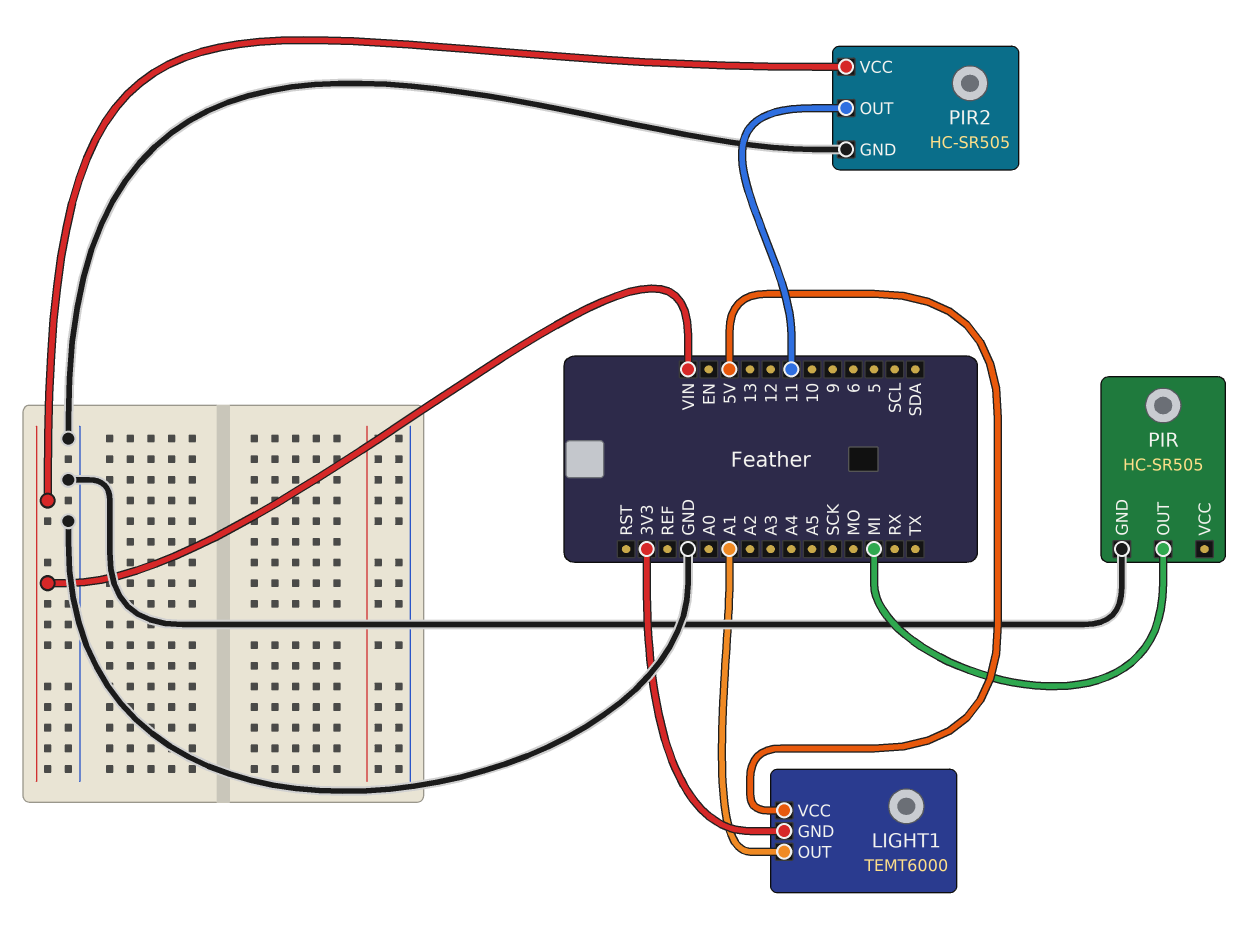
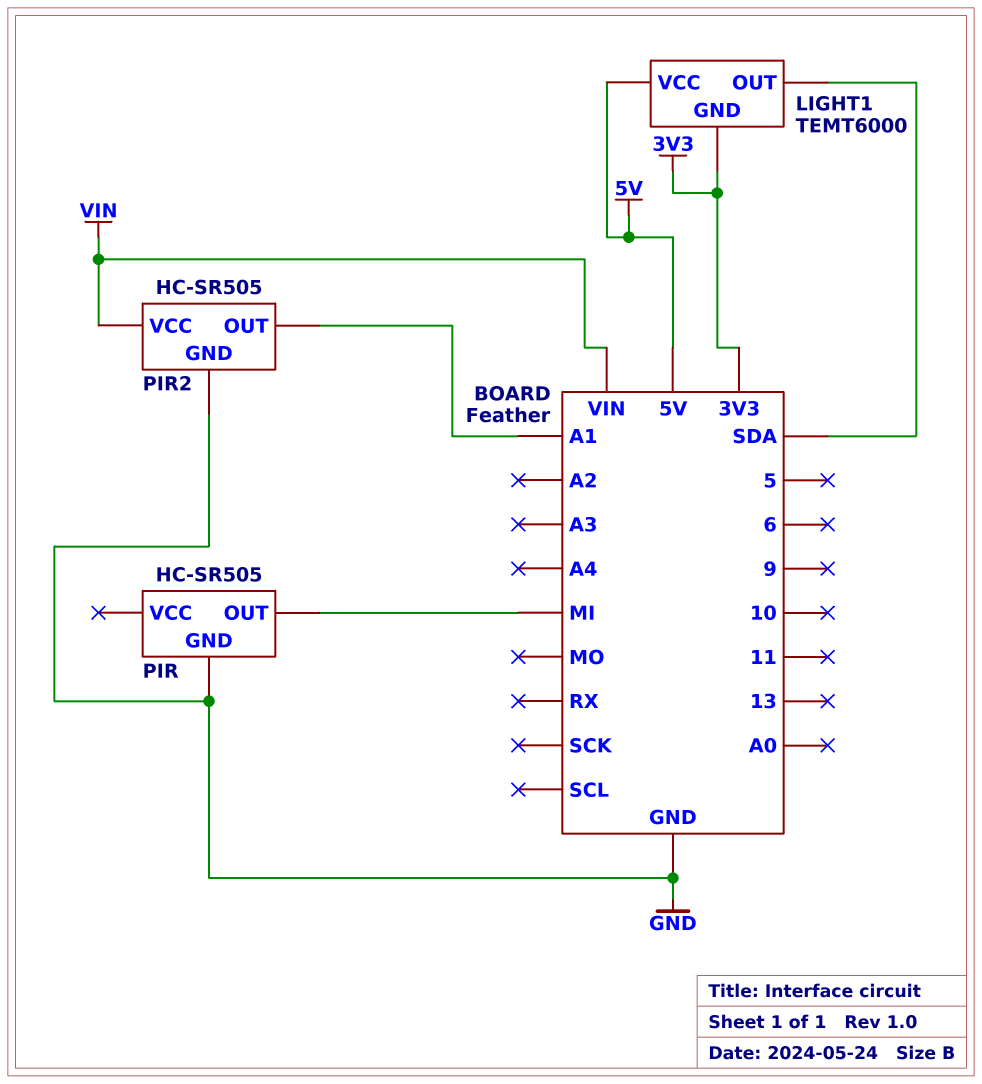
LIGHT1 pin OUT: A1 -> SDA
PIR2 pin OUT: 11 -> A1

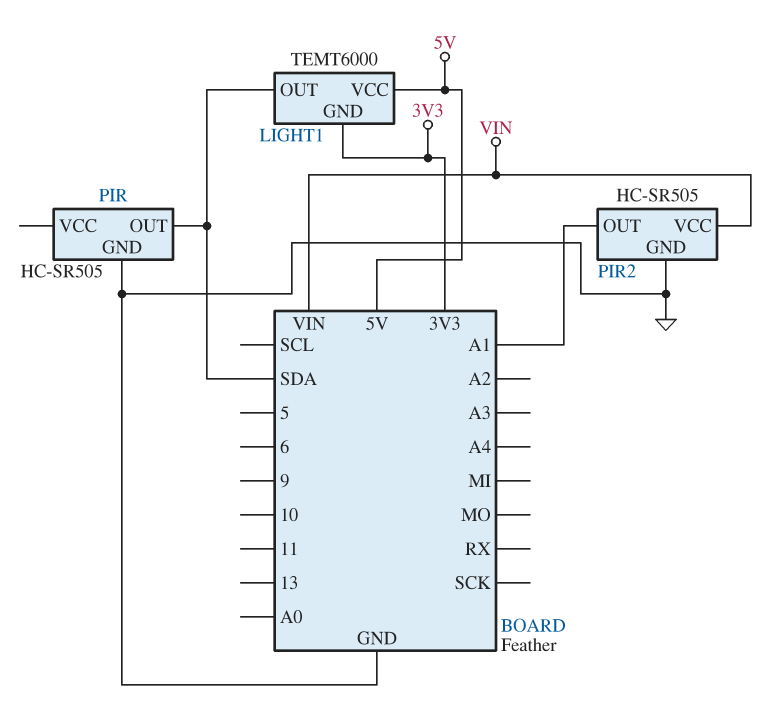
PIR pin OUT: MI -> SDA

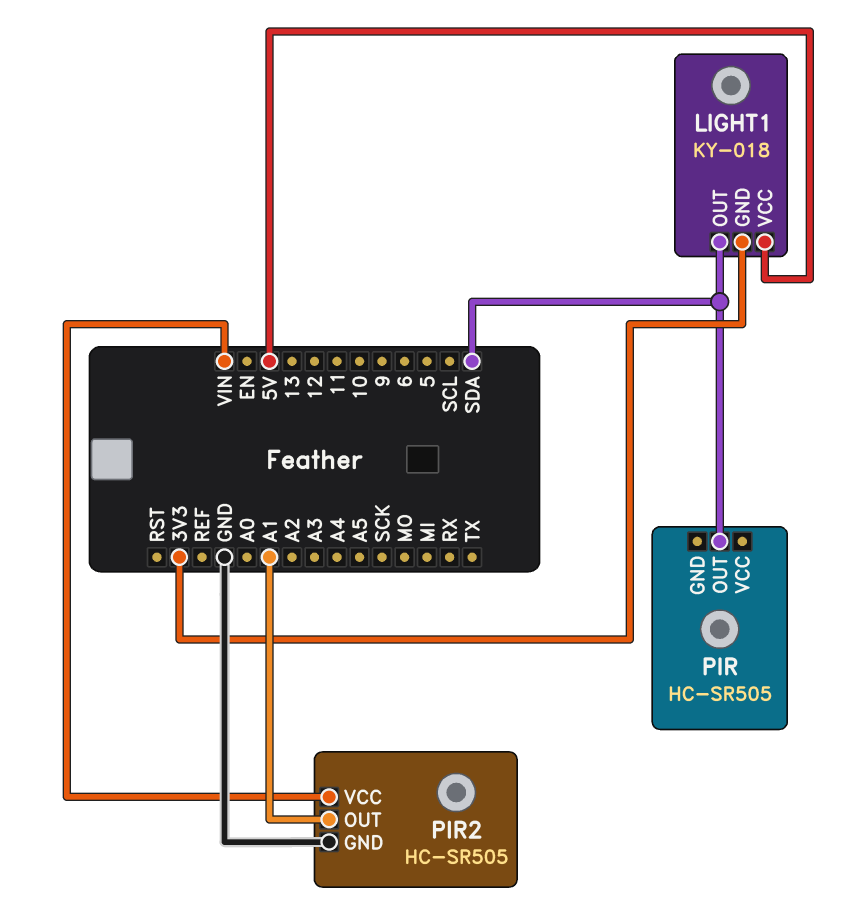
LIGHT1: TEMT6000 -> KY-018
PIR pin GND: GND -> none

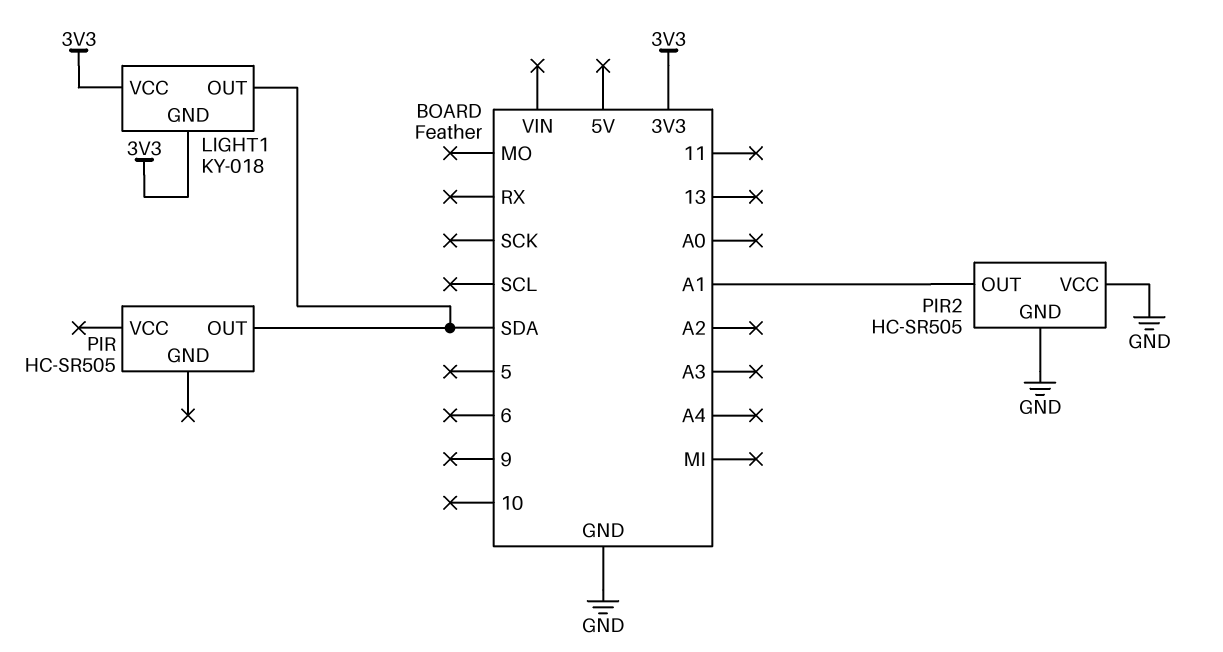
LIGHT1 pin VCC: 5V -> 3V3
PIR2 pin VCC: VIN -> GND

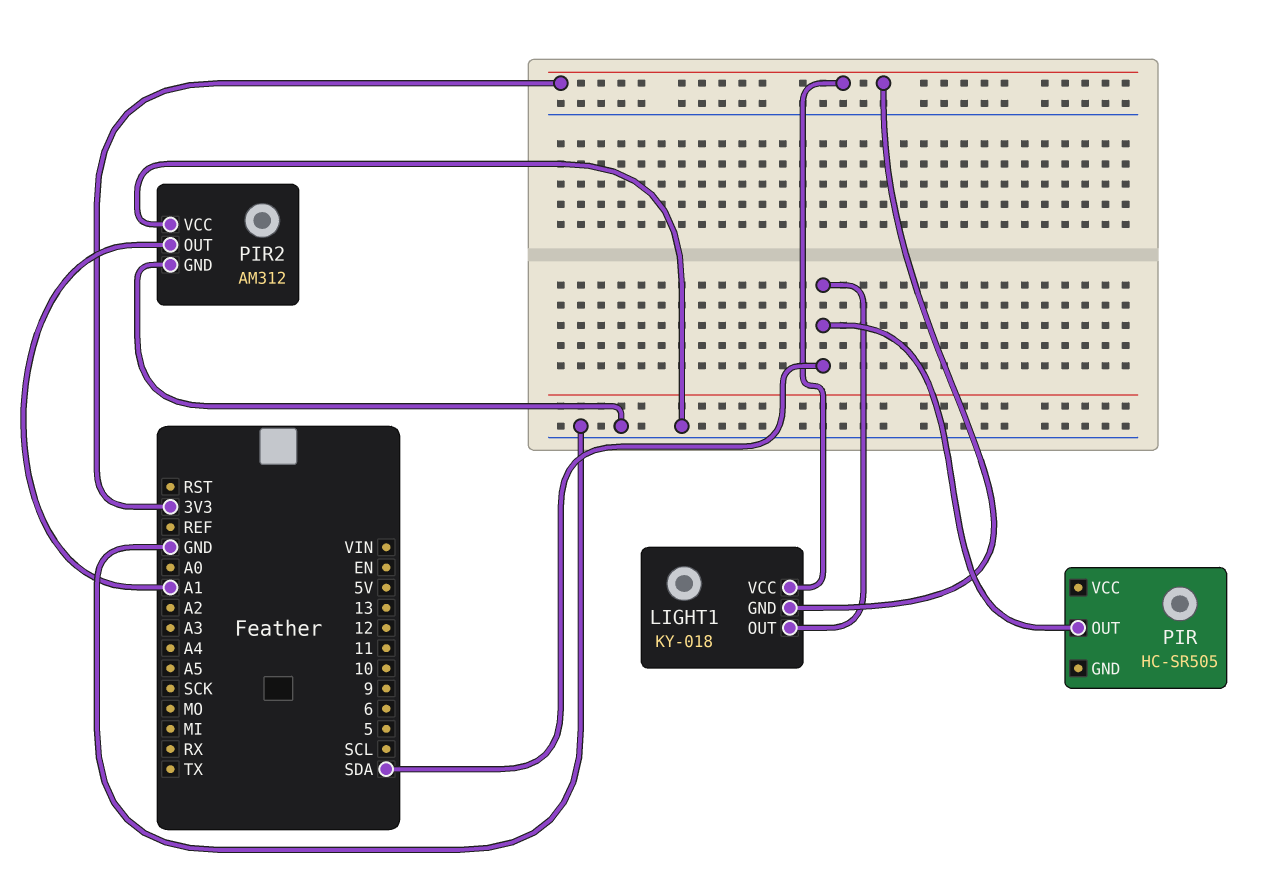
PIR2: HC-SR505 -> AM312

